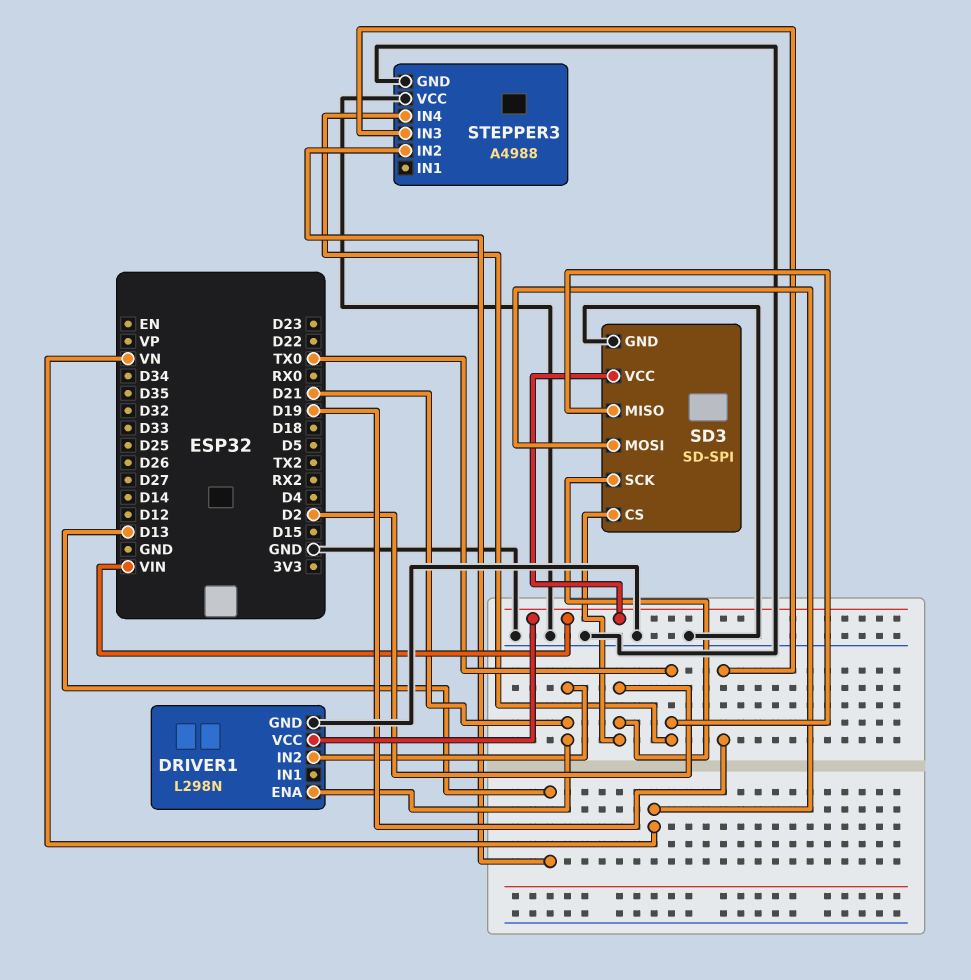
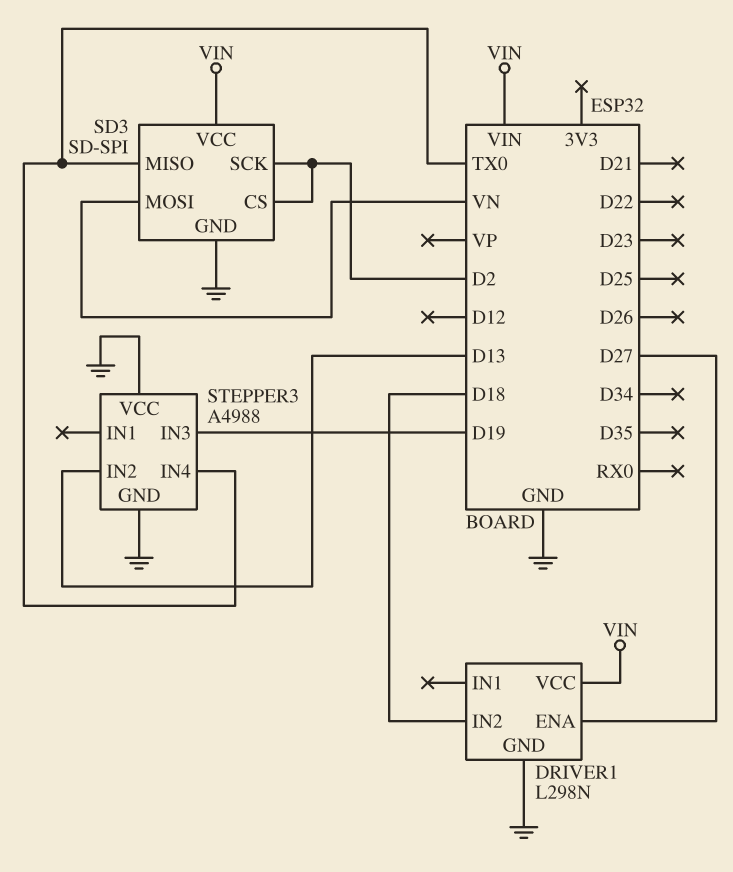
DRIVER1 pin ENA: D21 -> D27
DRIVER1 pin IN2: D21 -> D18

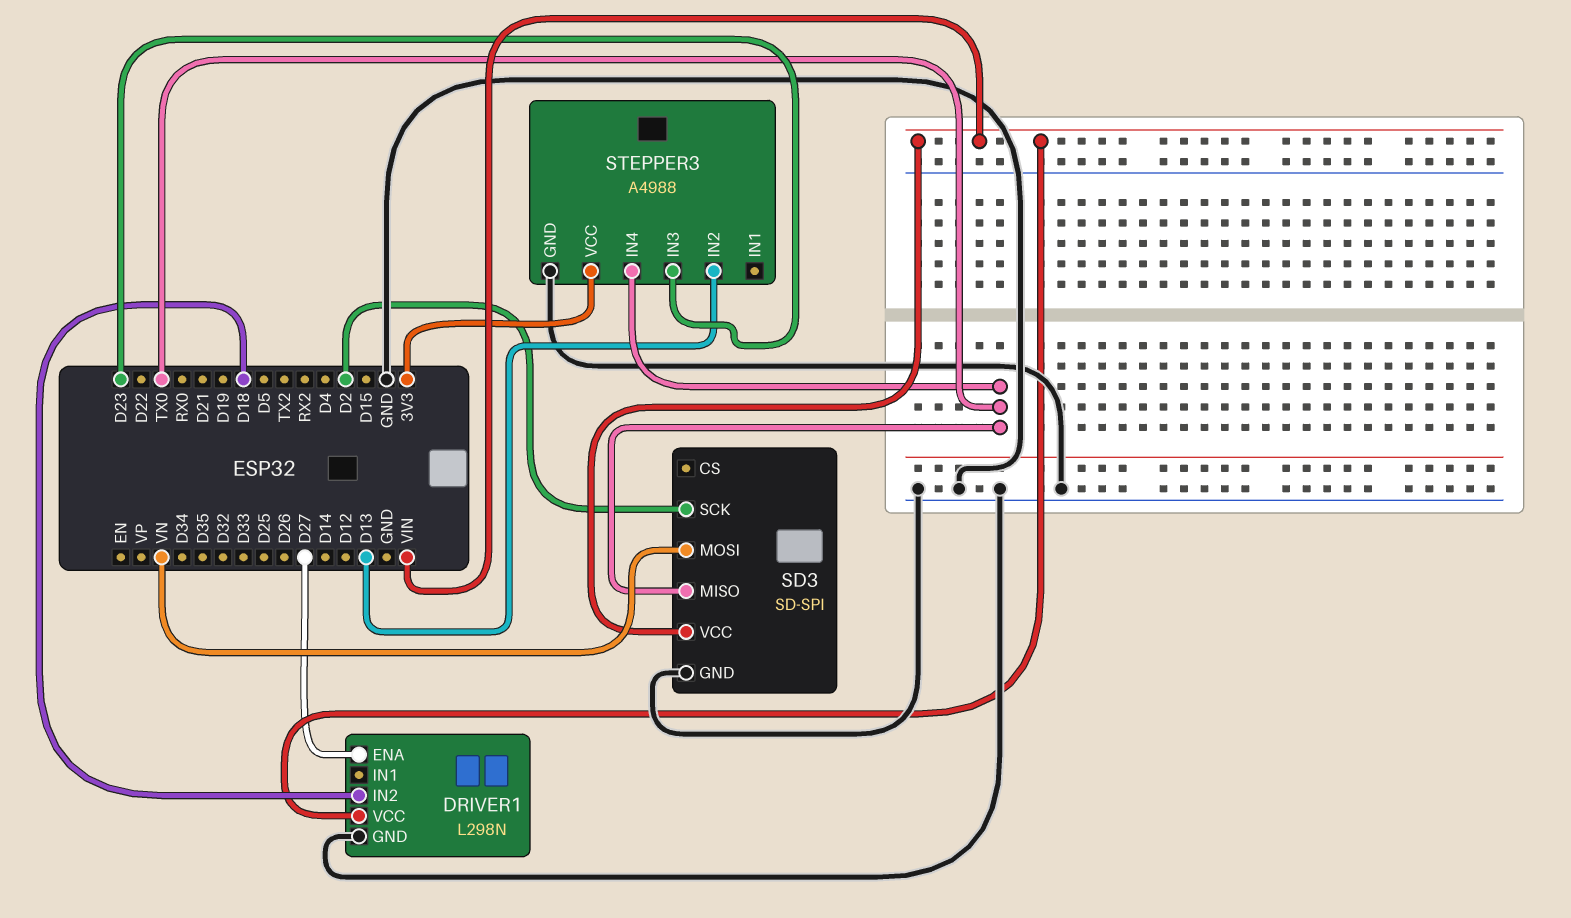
SD3 pin CS: D2 -> none
STEPPER3 pin IN3: D19 -> D23
STEPPER3 pin VCC: GND -> 3V3

